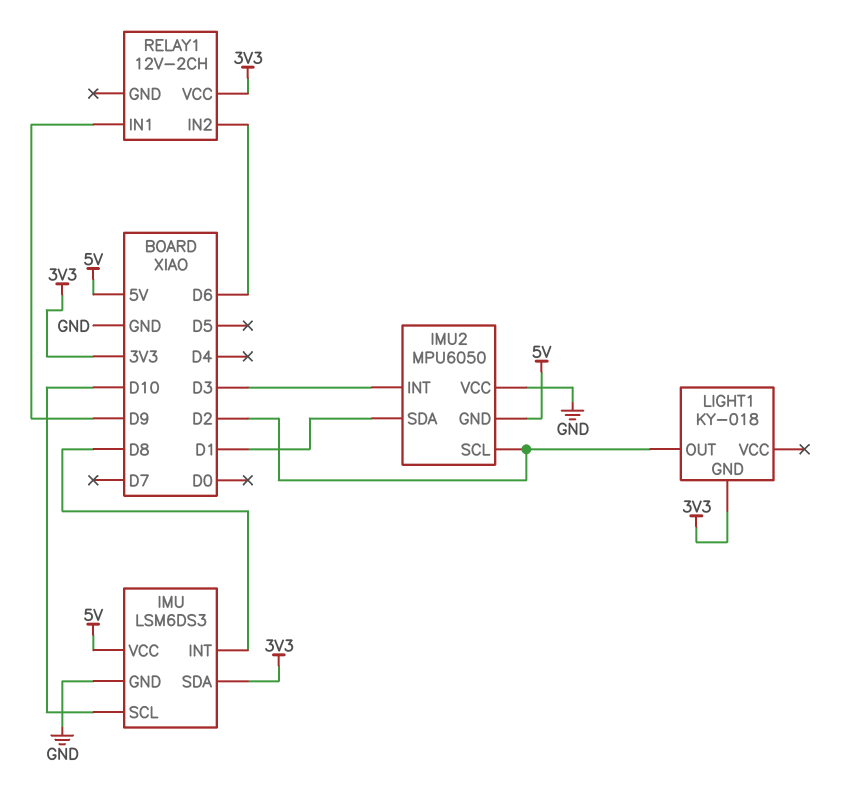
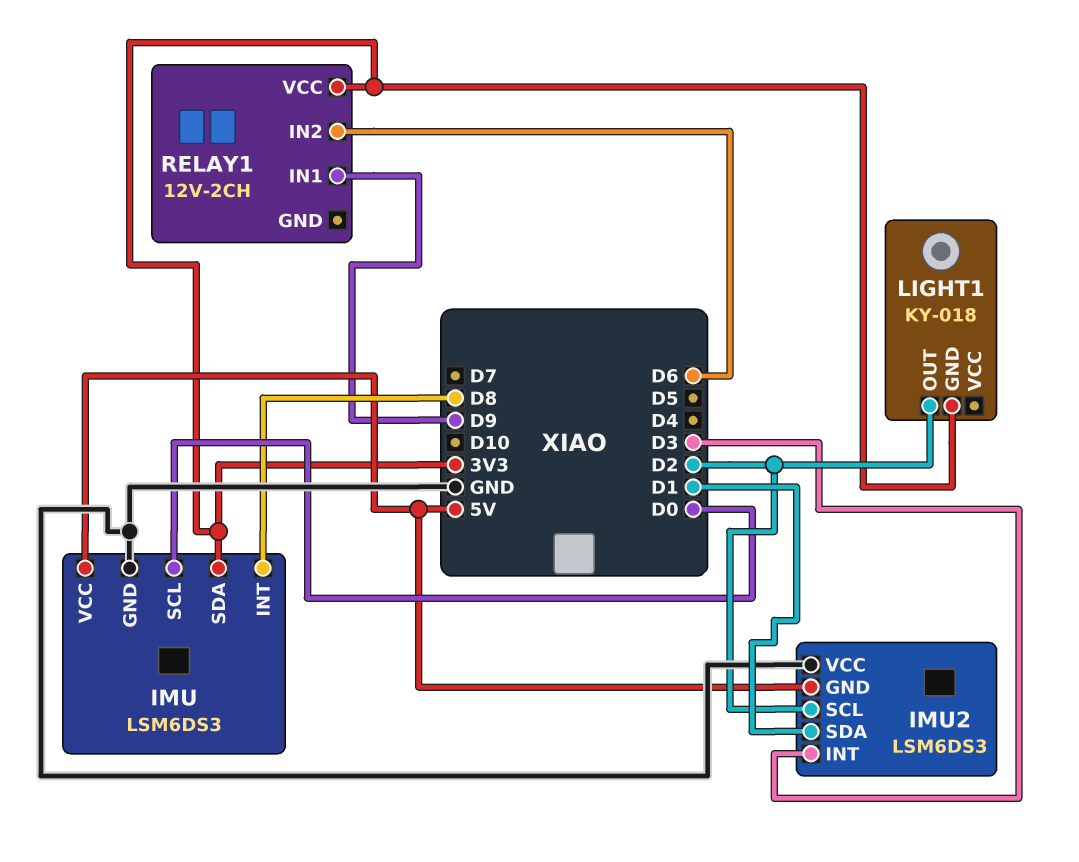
IMU pin SCL: D10 -> D0
IMU2: MPU6050 -> LSM6DS3

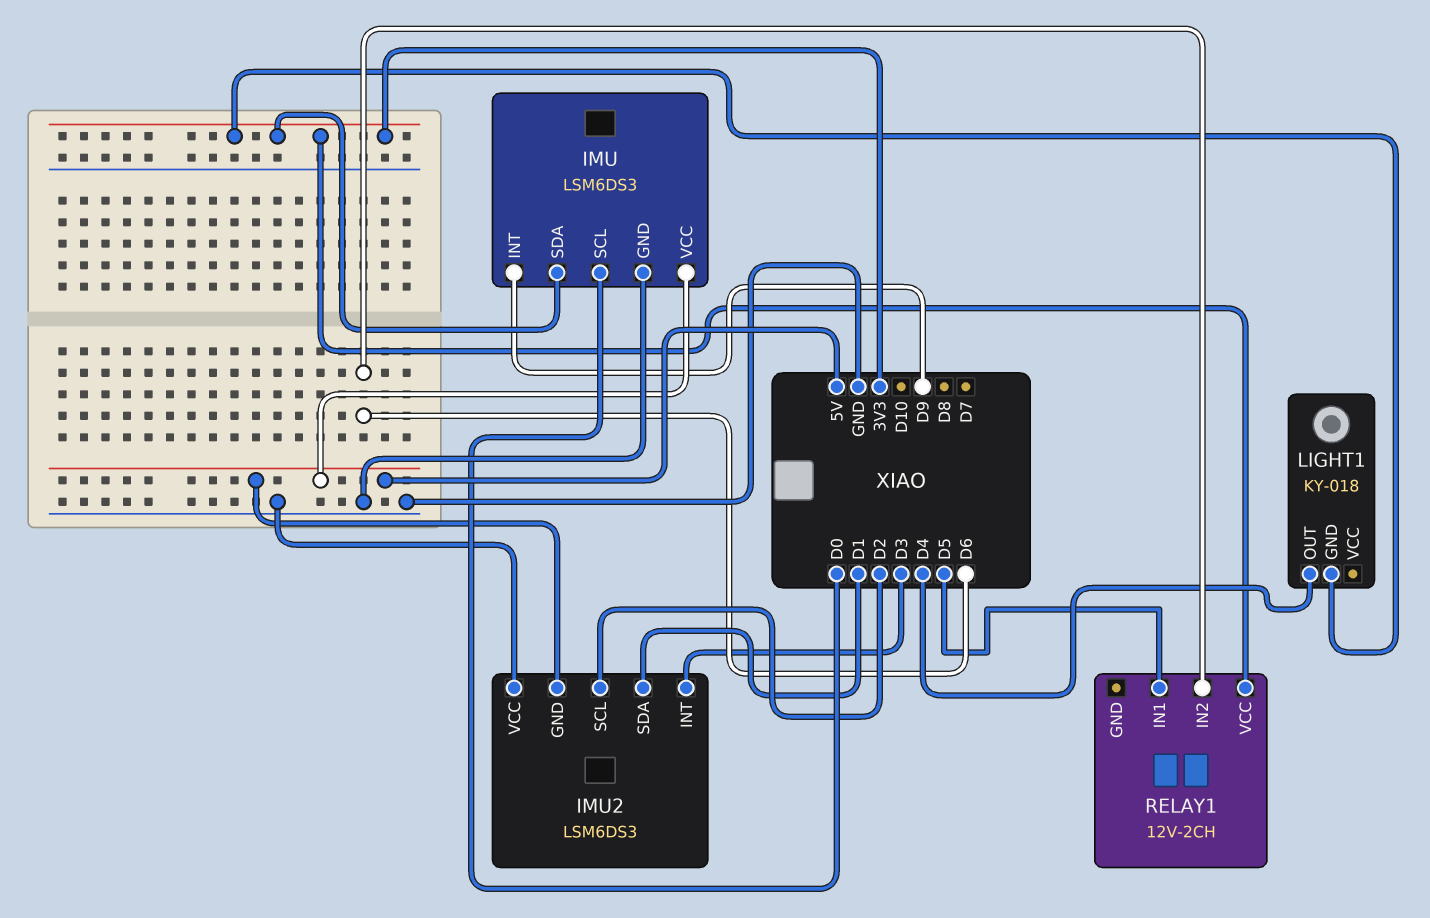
IMU pin INT: D8 -> D9
LIGHT1 pin OUT: D2 -> D4
RELAY1 pin IN1: D9 -> D5

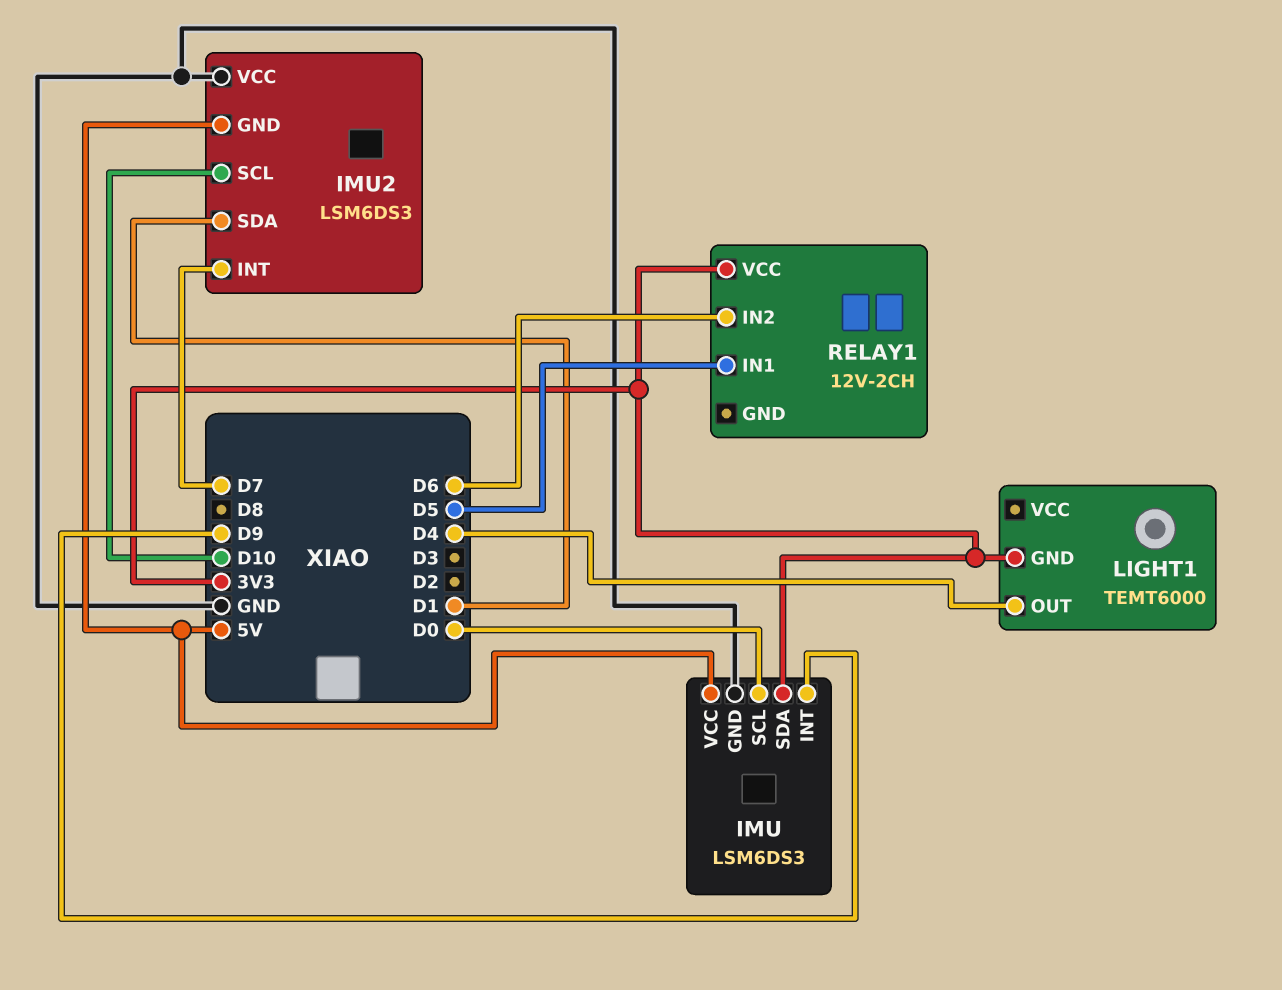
IMU2 pin INT: D3 -> D7
IMU2 pin SCL: D2 -> D10
LIGHT1: KY-018 -> TEMT6000

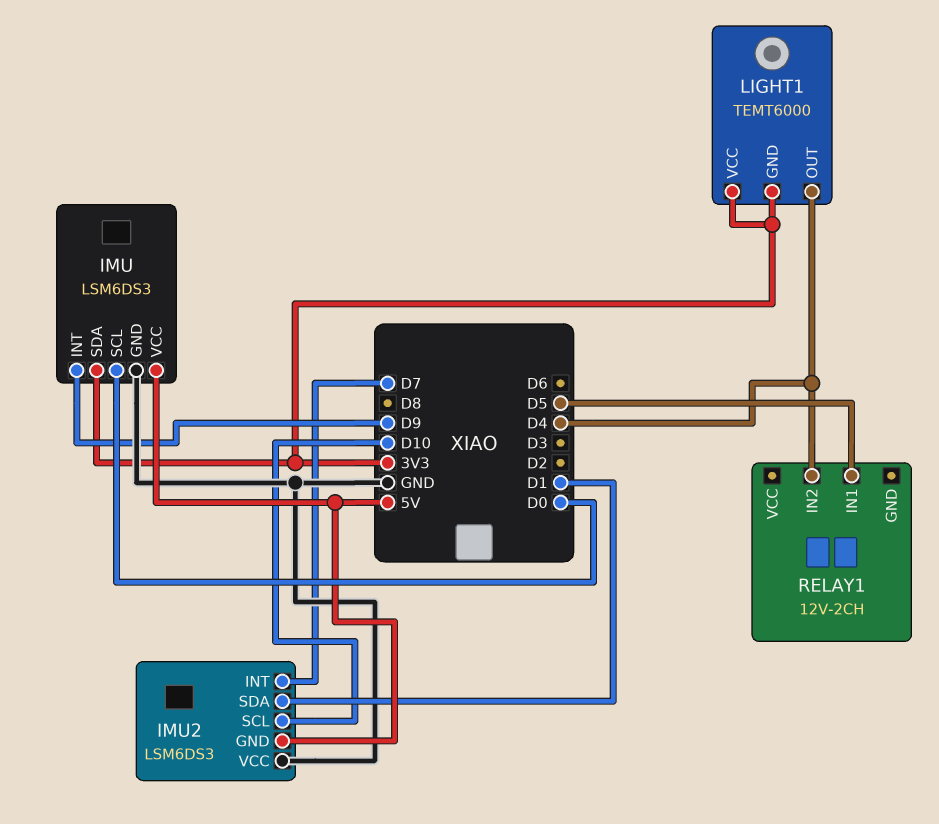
LIGHT1 pin VCC: none -> 3V3
RELAY1 pin IN2: D6 -> D4
RELAY1 pin VCC: 3V3 -> none

